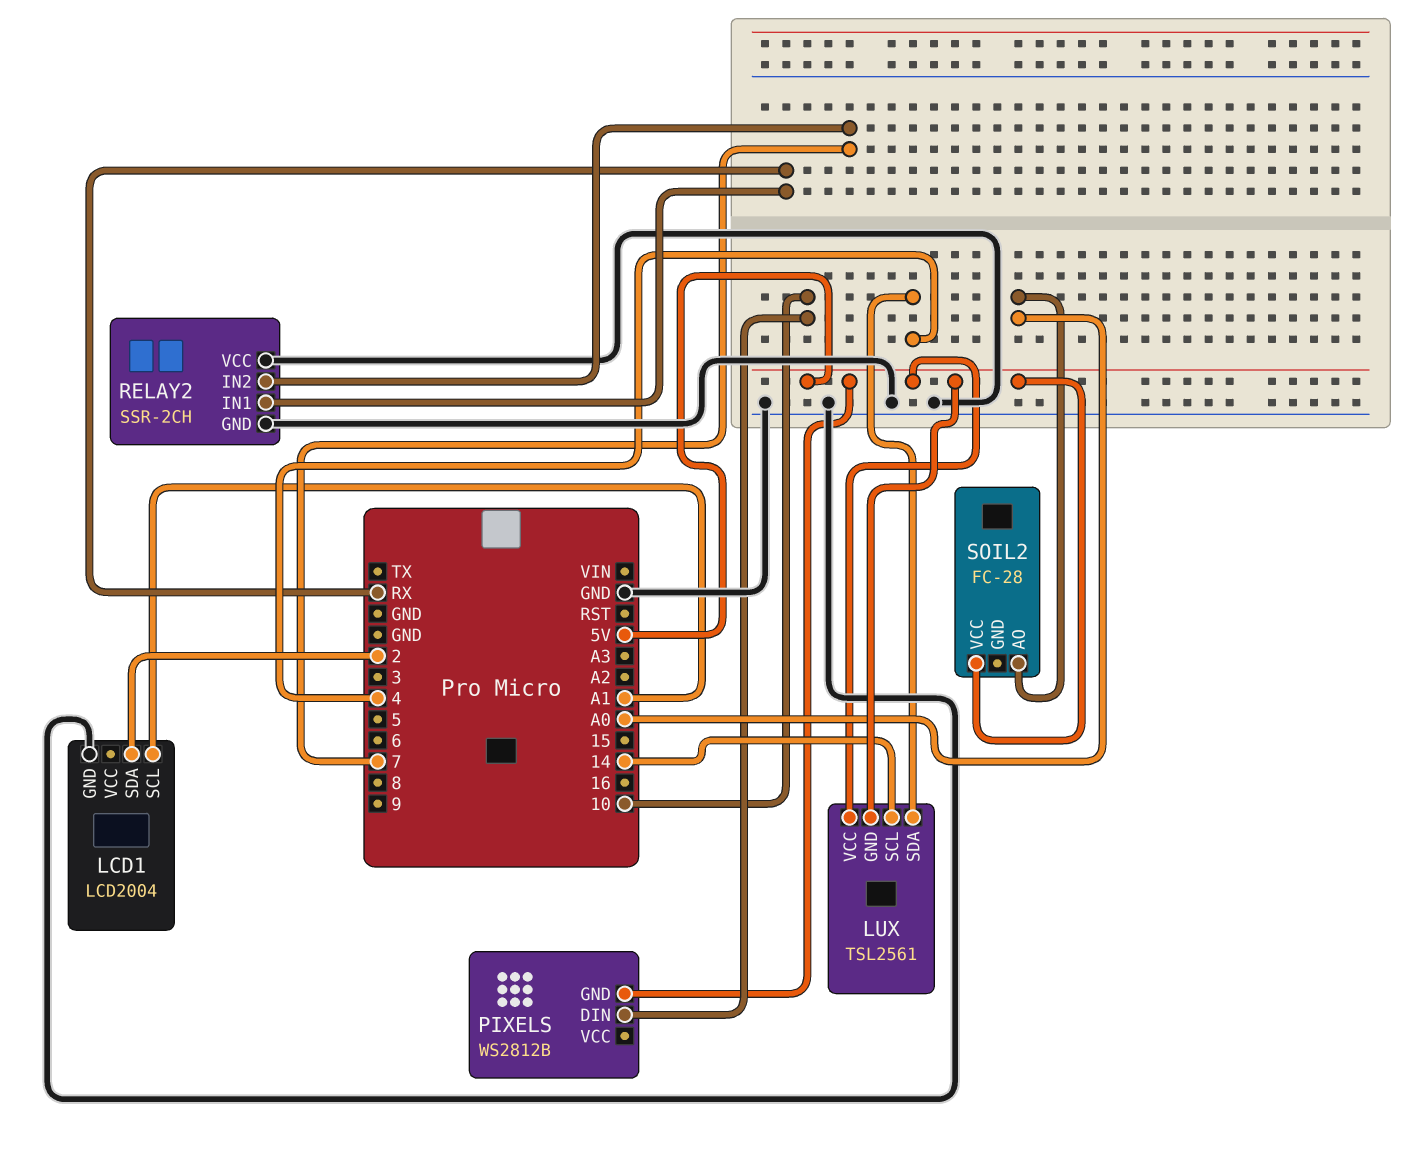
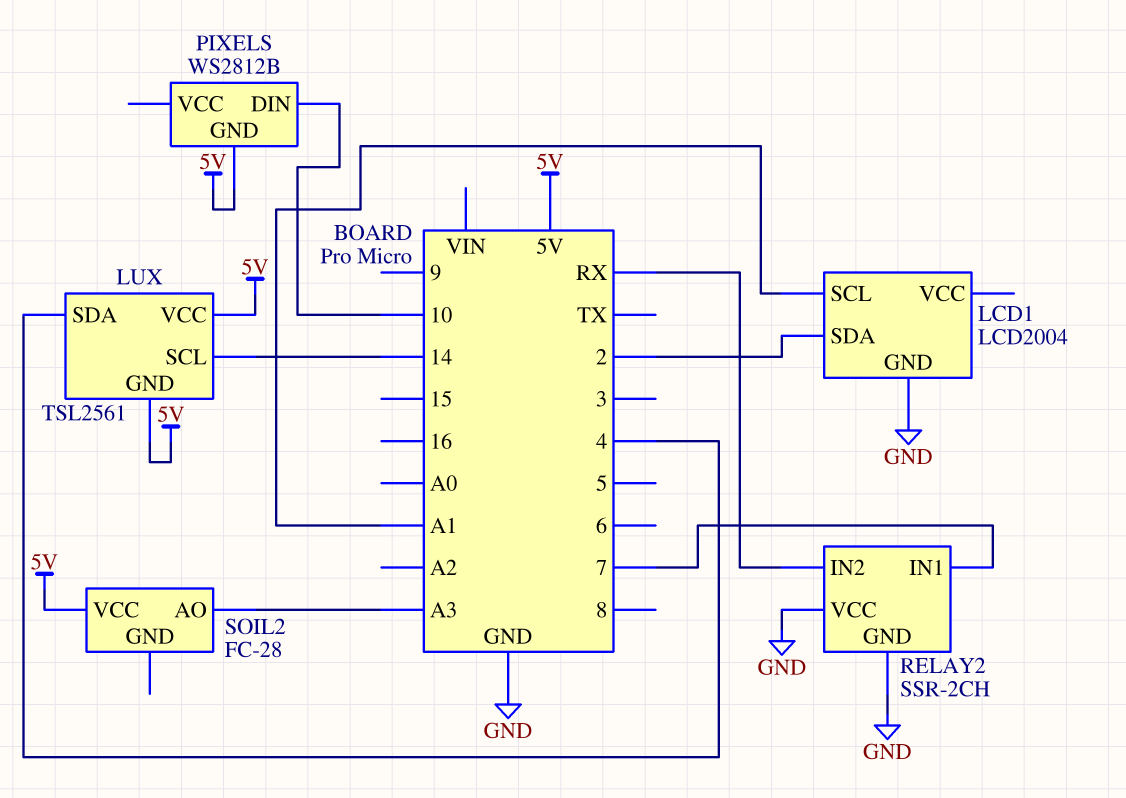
RELAY2 pin IN1: RX -> 7
RELAY2 pin IN2: 7 -> RX
SOIL2 pin AO: A0 -> A3

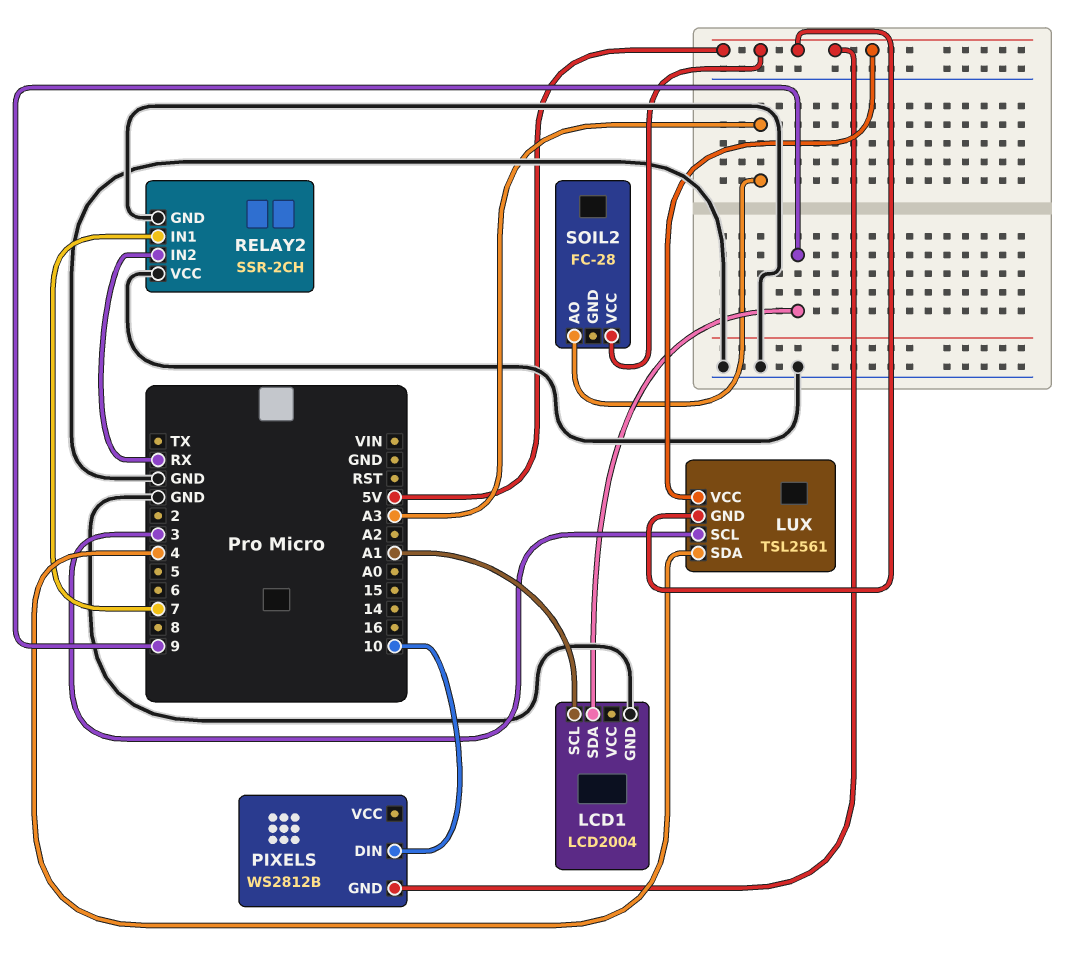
LCD1 pin SDA: 2 -> 9
LUX pin SCL: 14 -> 3

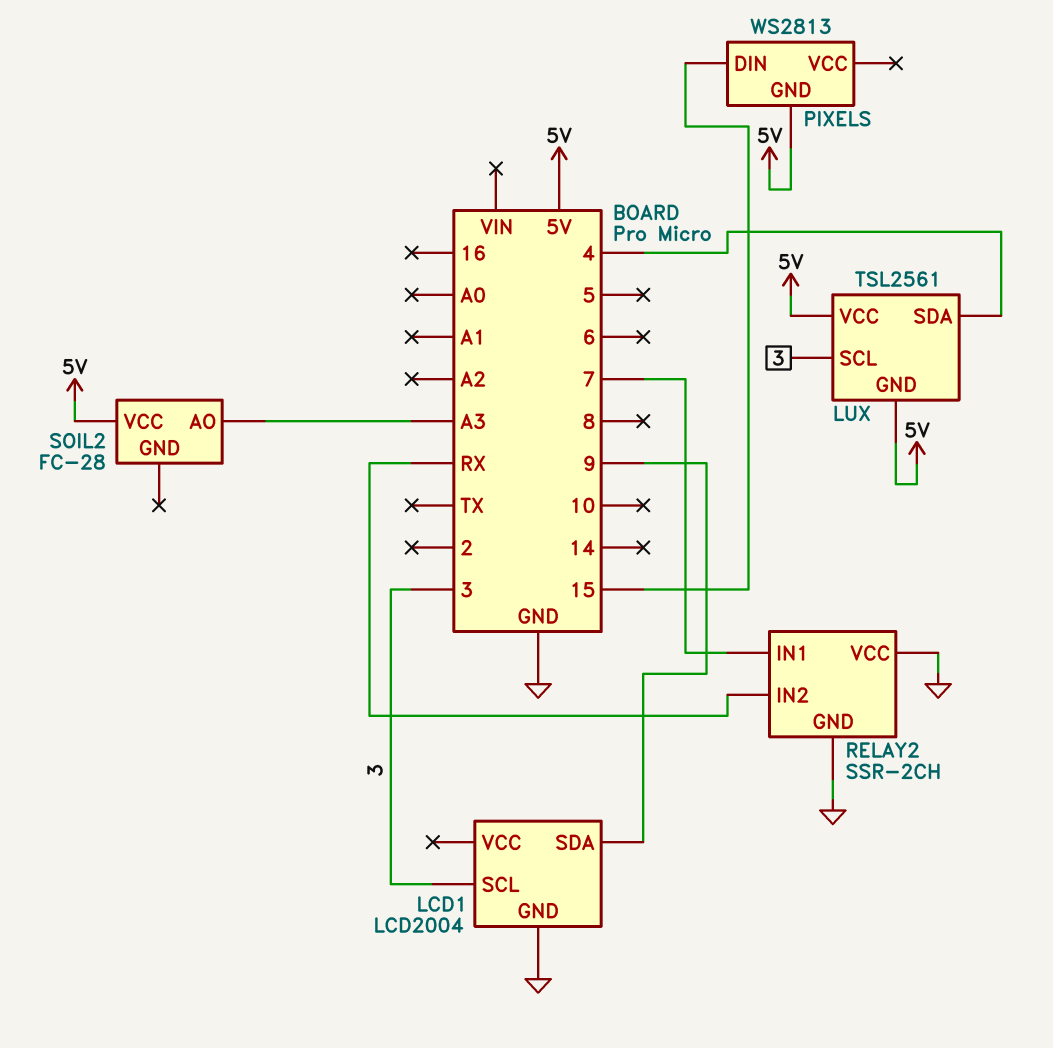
LCD1 pin SCL: A1 -> 3
PIXELS: WS2812B -> WS2813
PIXELS pin DIN: 10 -> 15

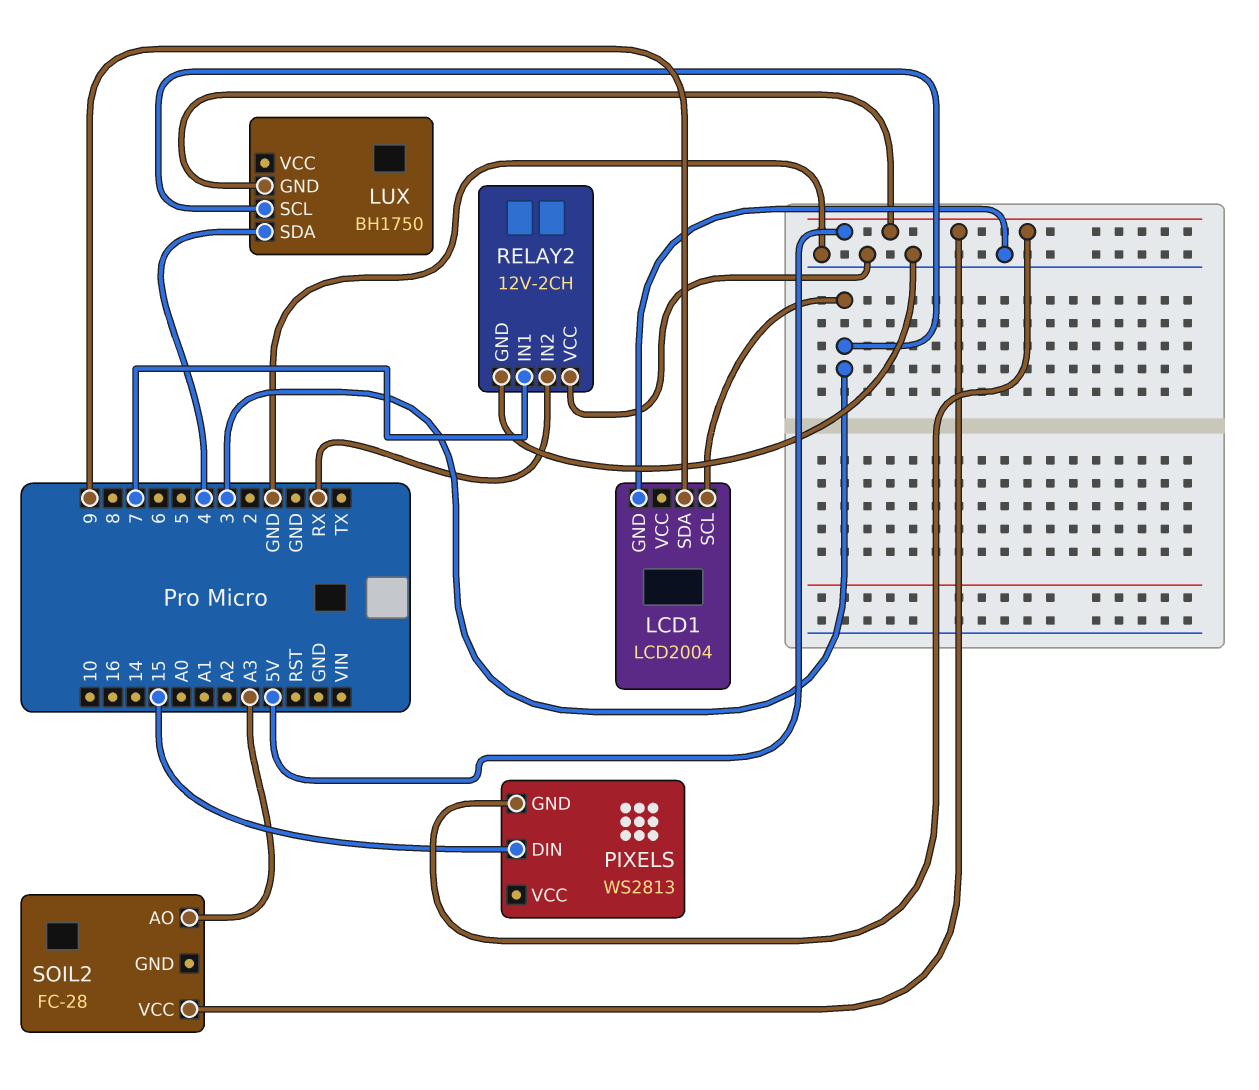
LUX: TSL2561 -> BH1750
LUX pin VCC: 5V -> none
RELAY2: SSR-2CH -> 12V-2CH

